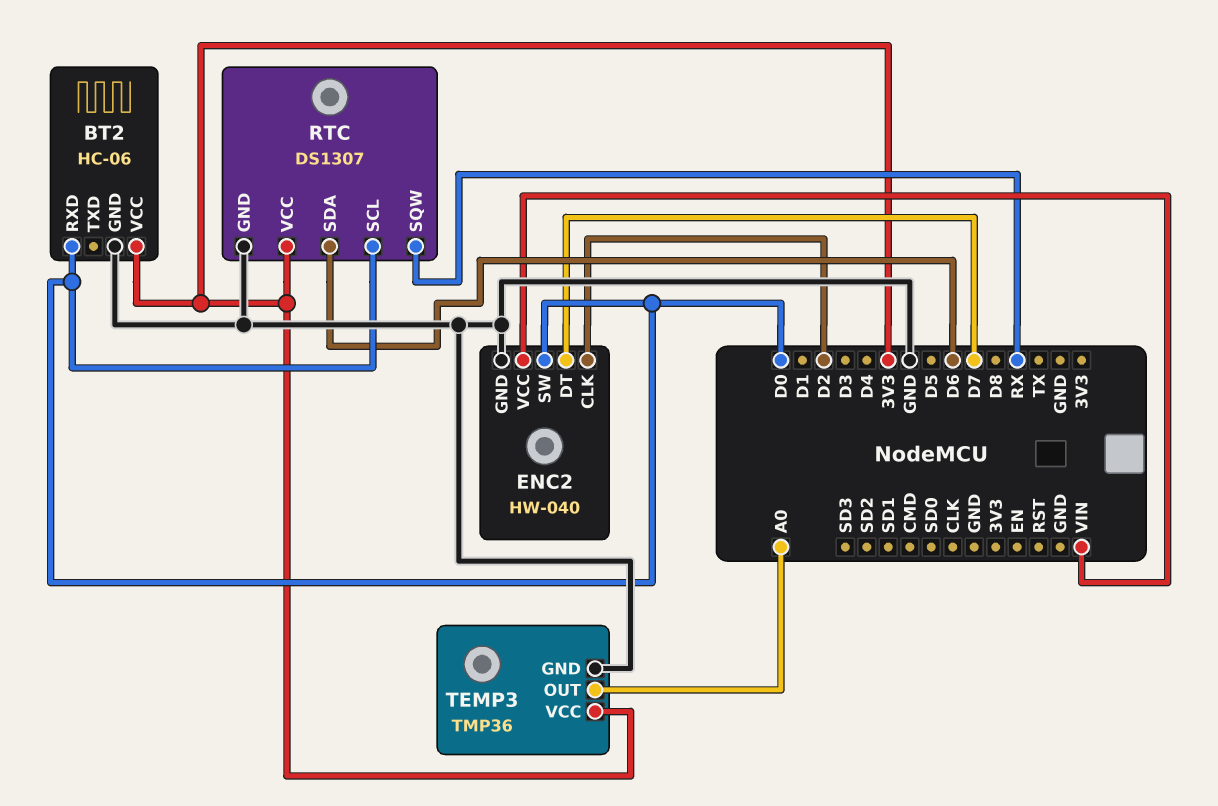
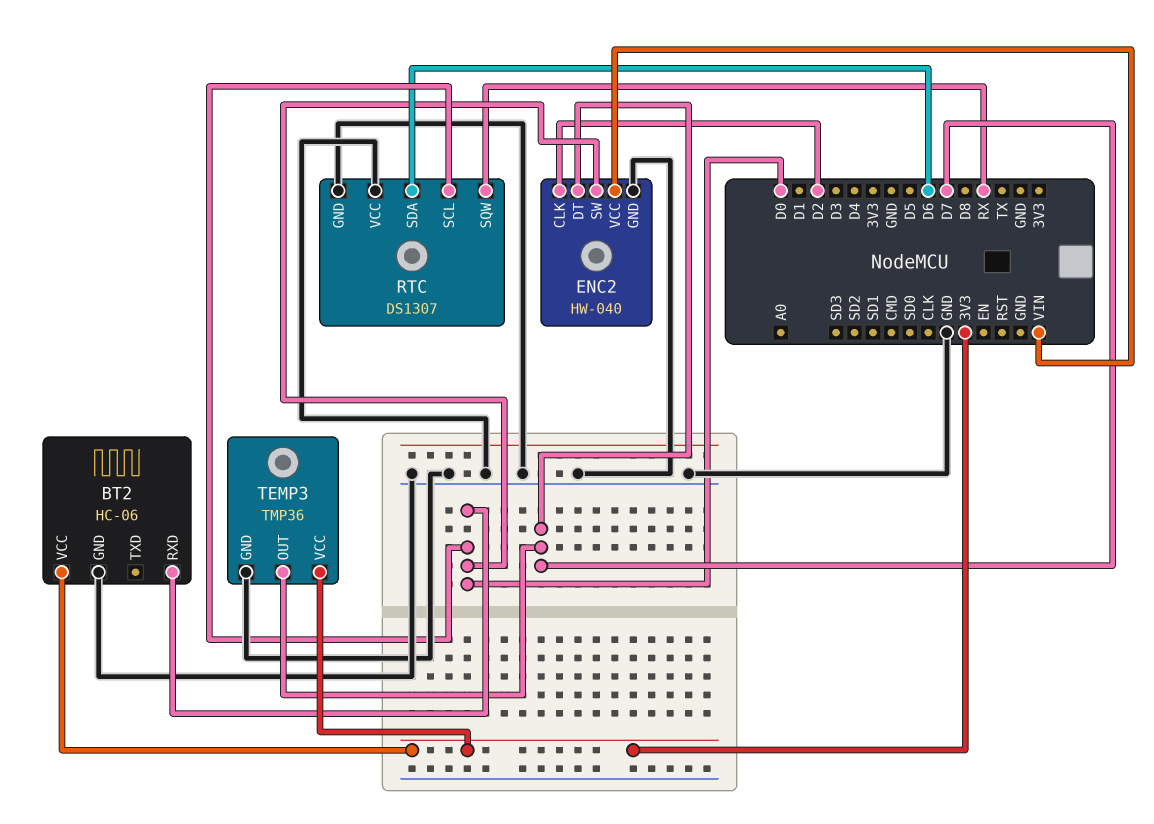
RTC pin VCC: 3V3 -> GND
TEMP3 pin OUT: A0 -> D7

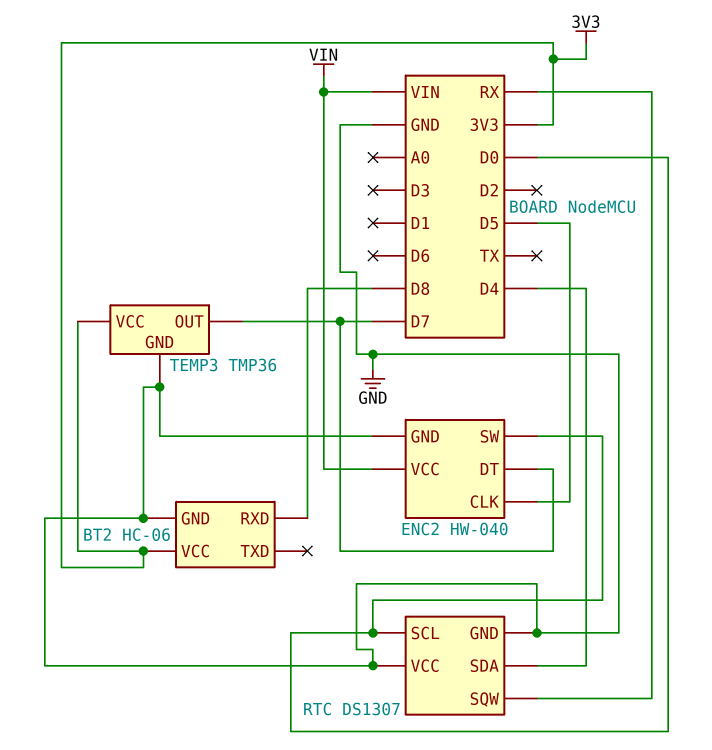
BT2 pin RXD: D0 -> D8
ENC2 pin CLK: D2 -> D5
RTC pin SDA: D6 -> D4

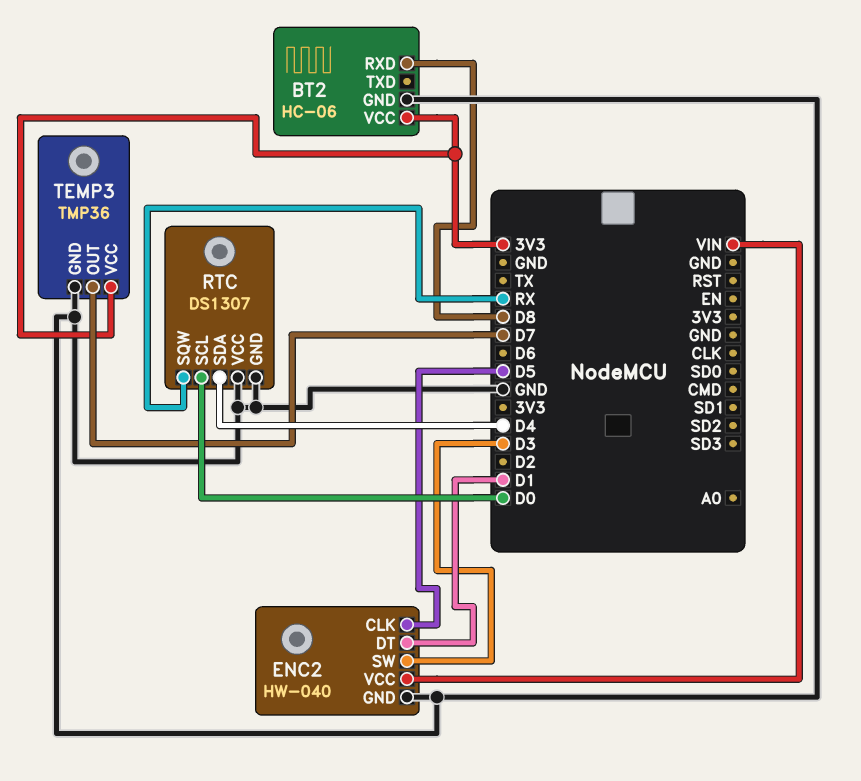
ENC2 pin DT: D7 -> D1
ENC2 pin SW: D0 -> D3

